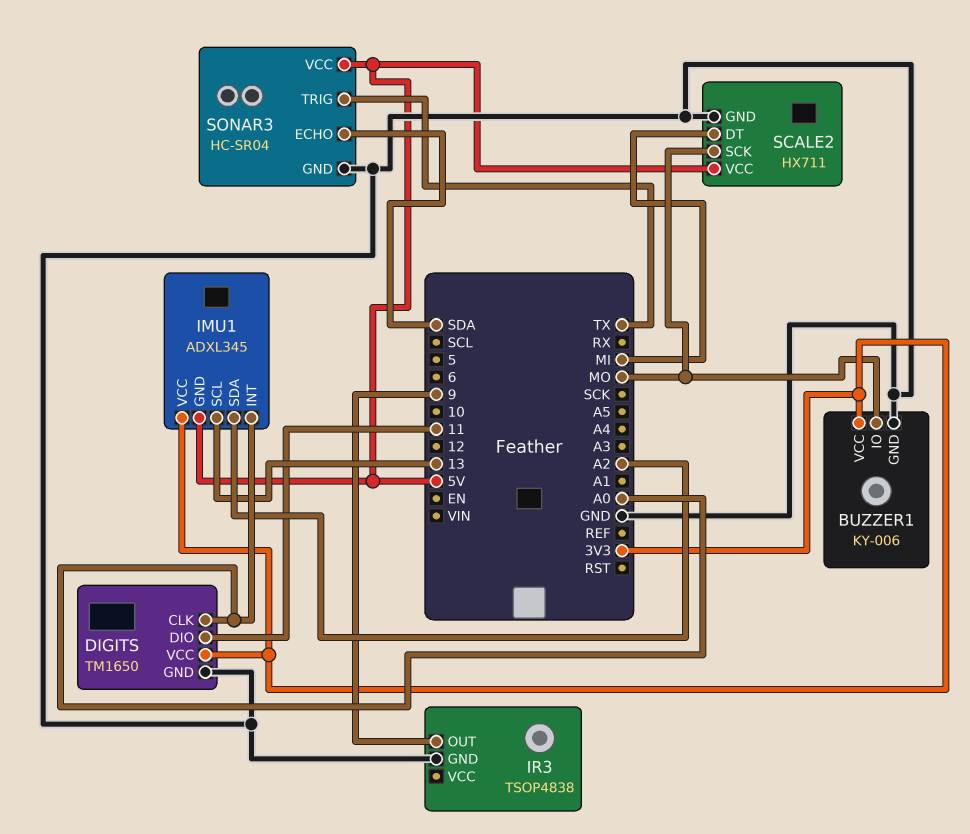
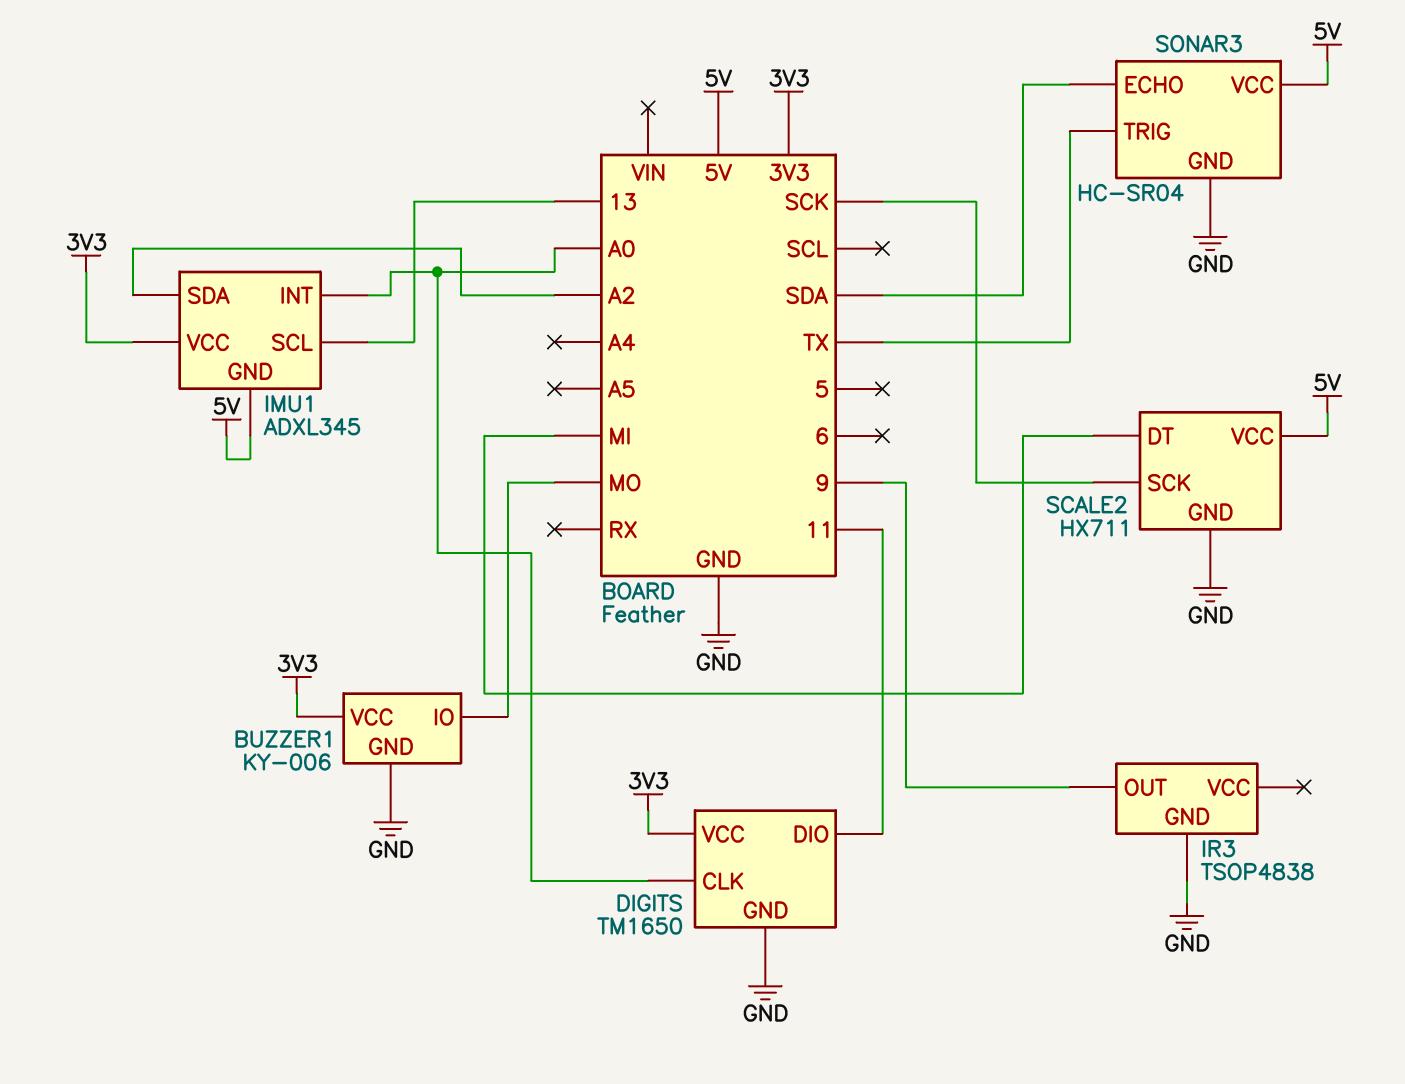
SCALE2 pin SCK: MO -> SCK

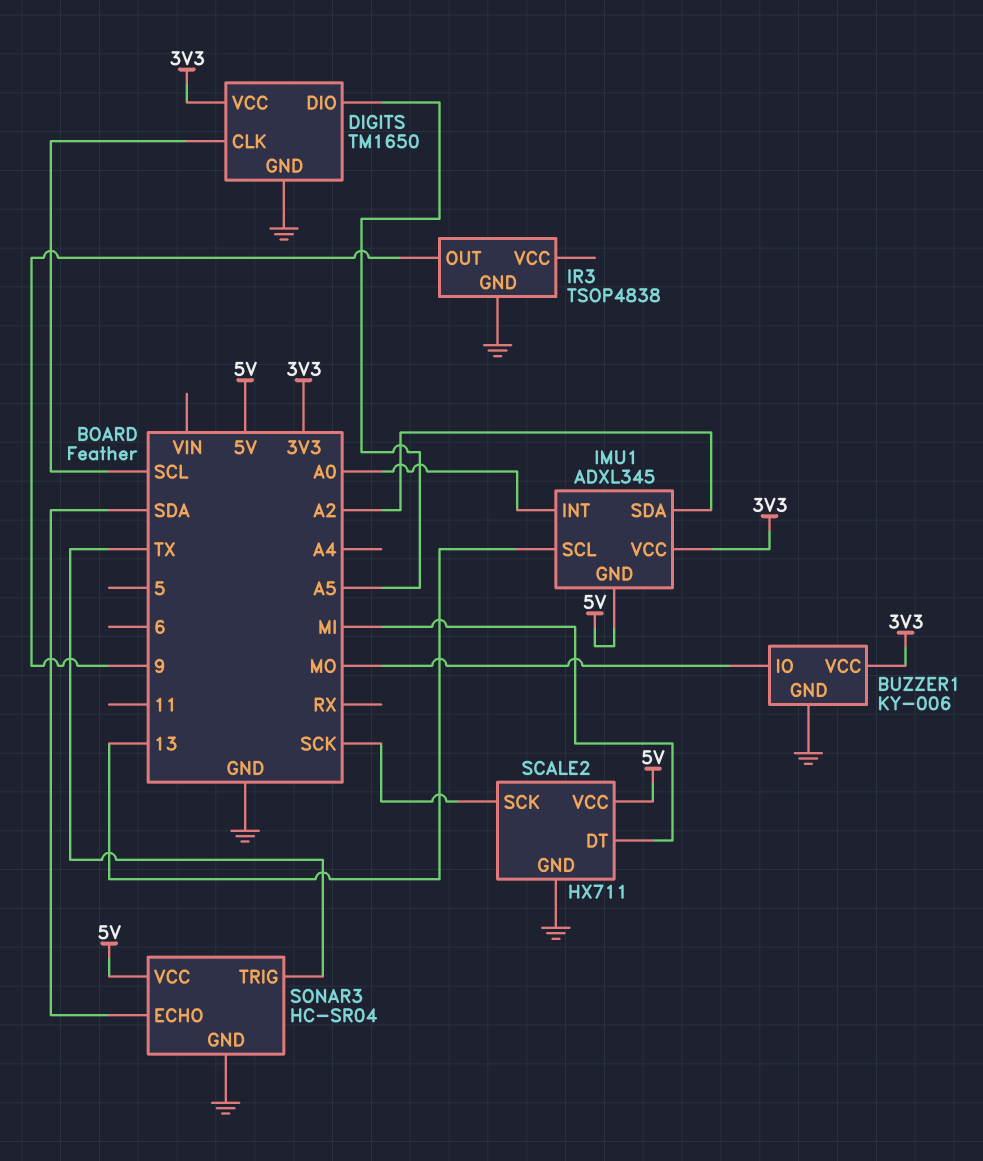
DIGITS pin CLK: A0 -> SCL
DIGITS pin DIO: 11 -> A5

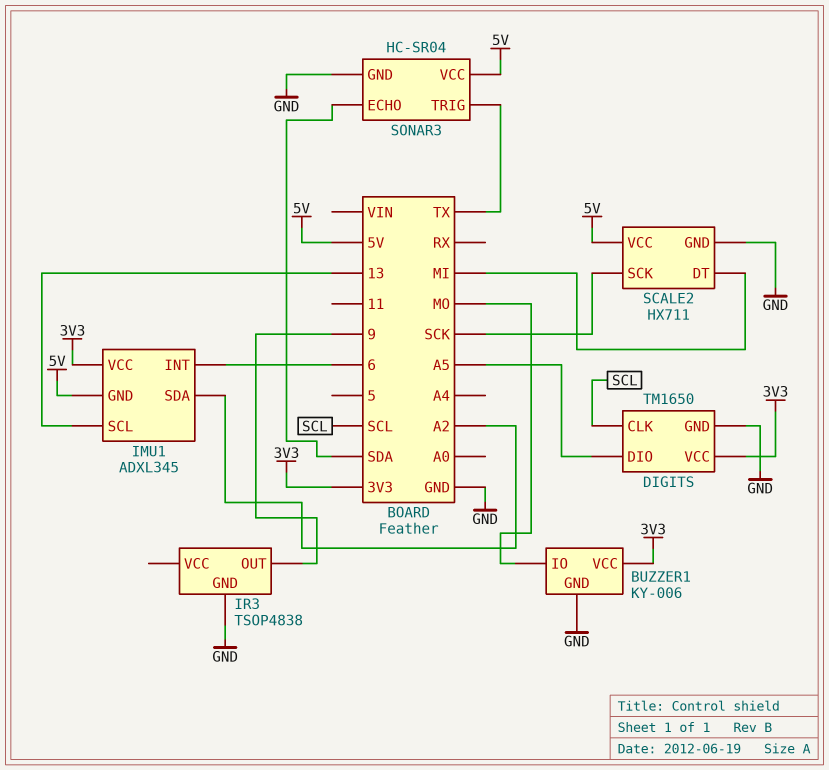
IMU1 pin INT: A0 -> 6

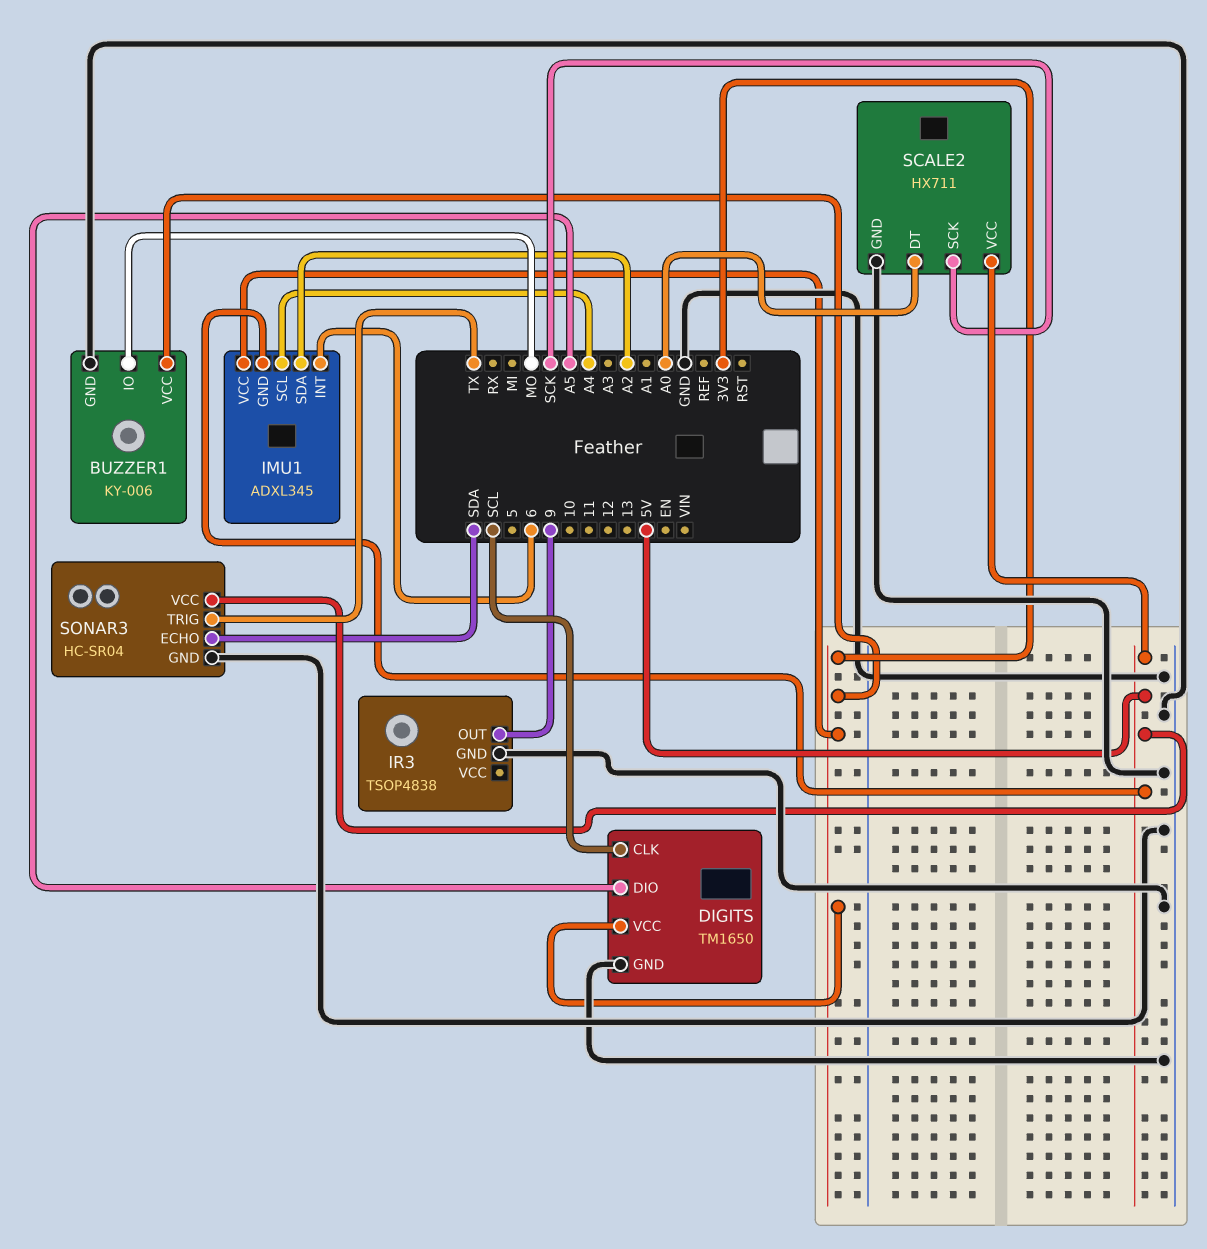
IMU1 pin SCL: 13 -> A4
SCALE2 pin DT: MI -> A0

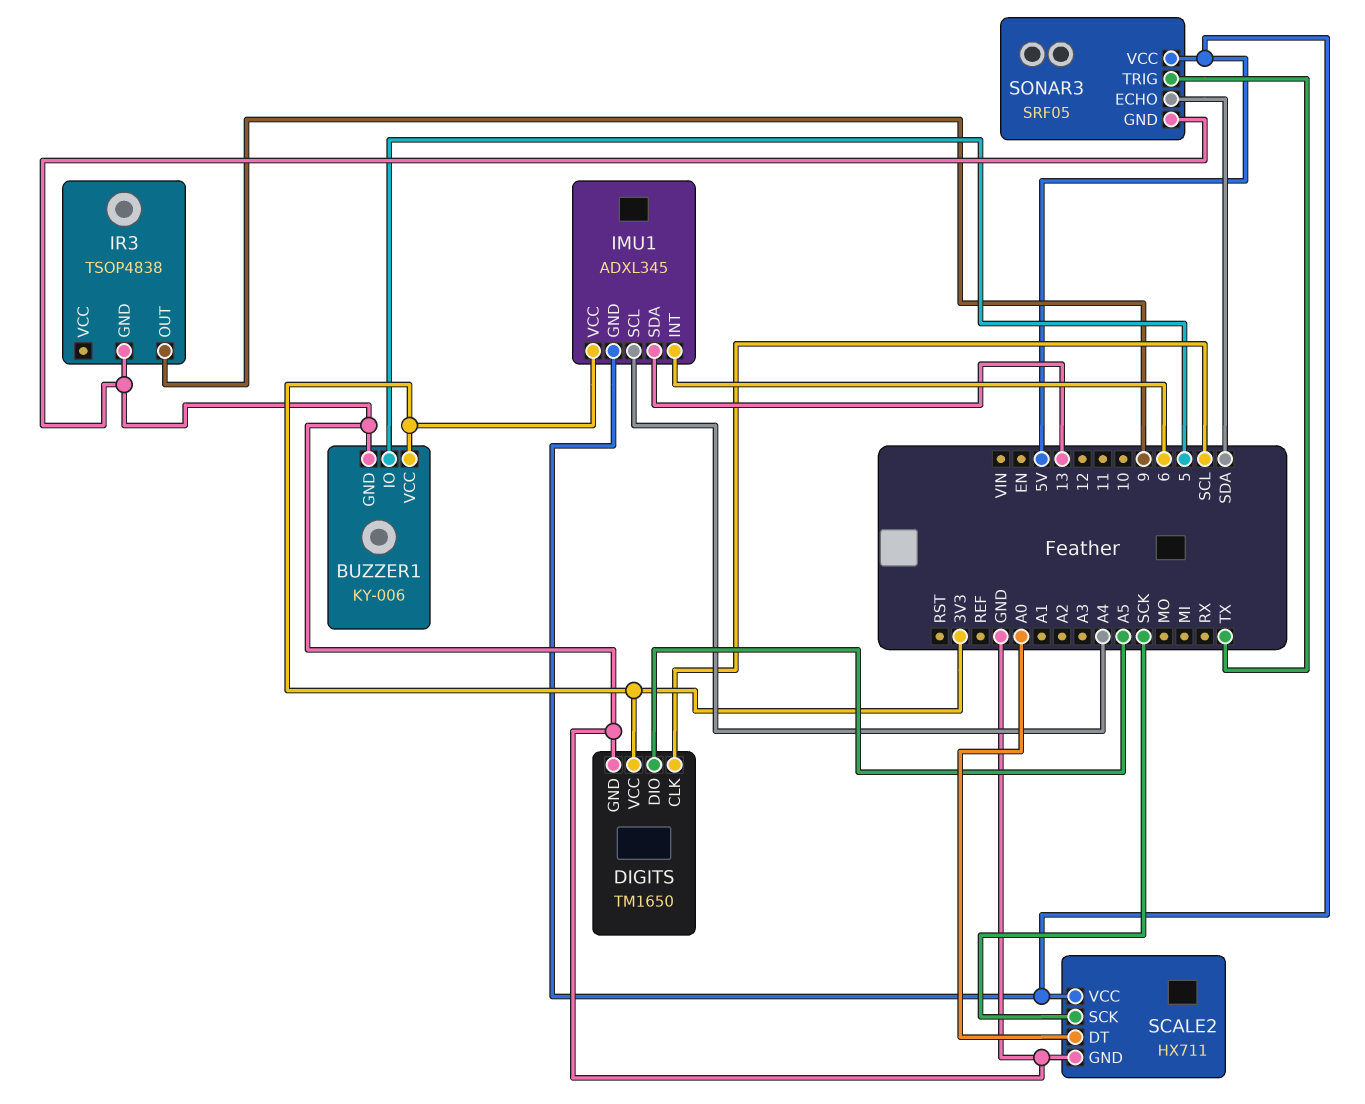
BUZZER1 pin IO: MO -> 5
IMU1 pin SDA: A2 -> 13
SONAR3: HC-SR04 -> SRF05

